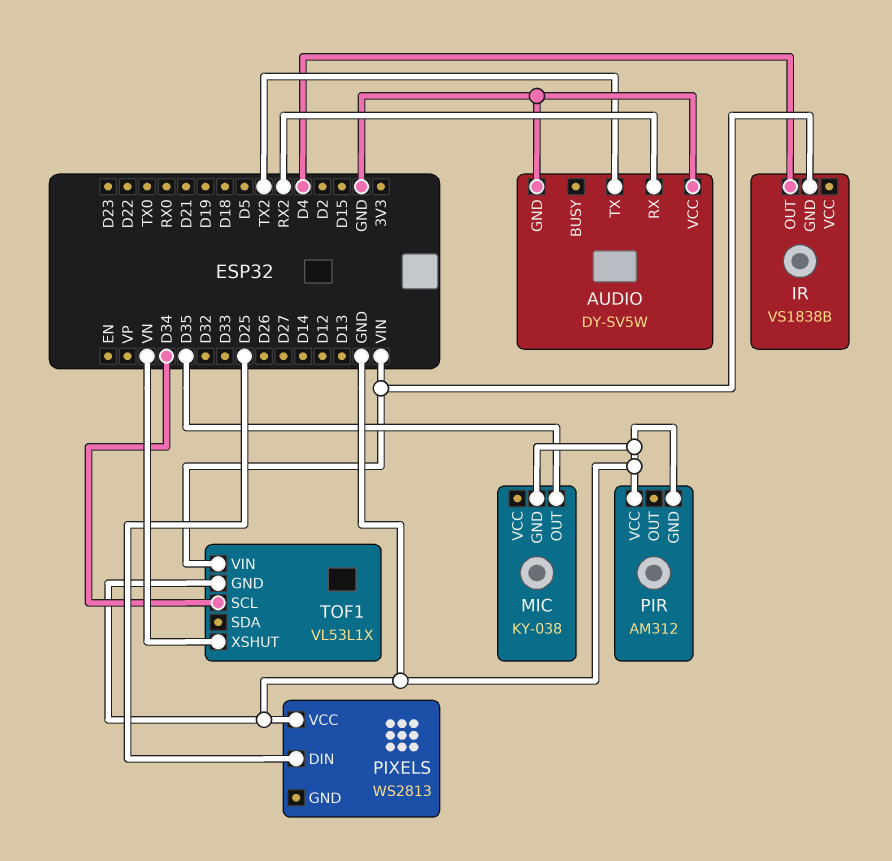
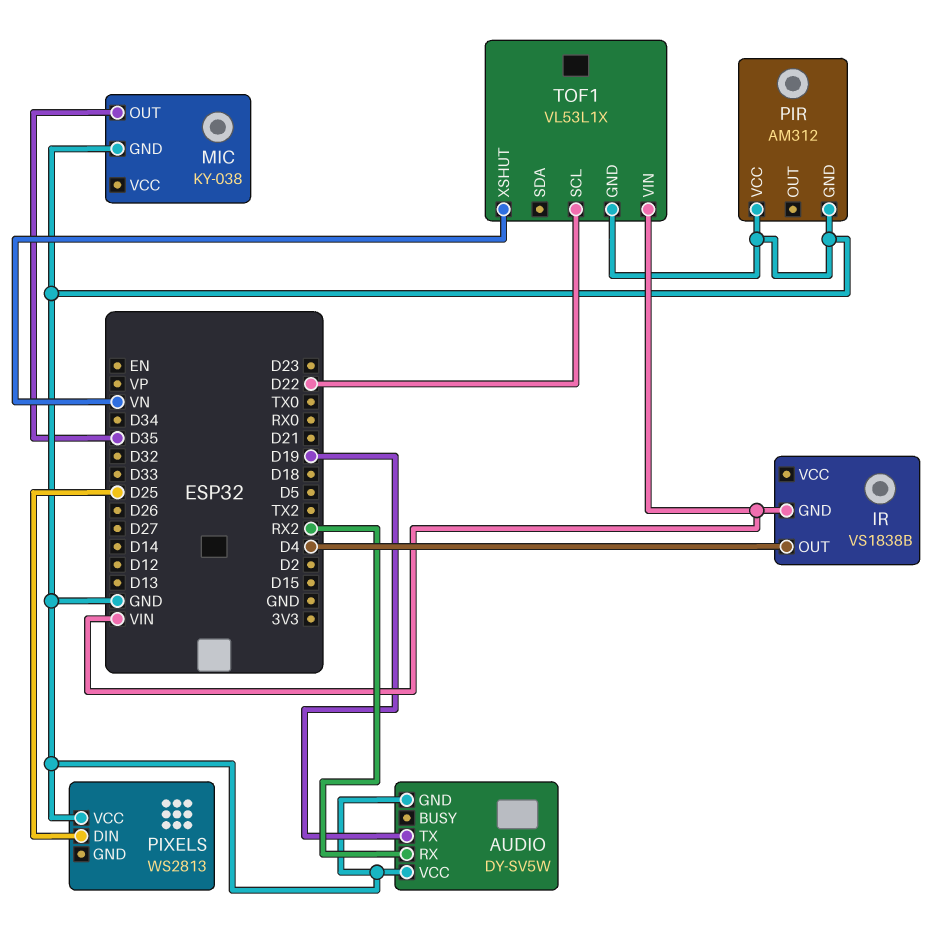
AUDIO pin TX: TX2 -> D19
TOF1 pin SCL: D34 -> D22

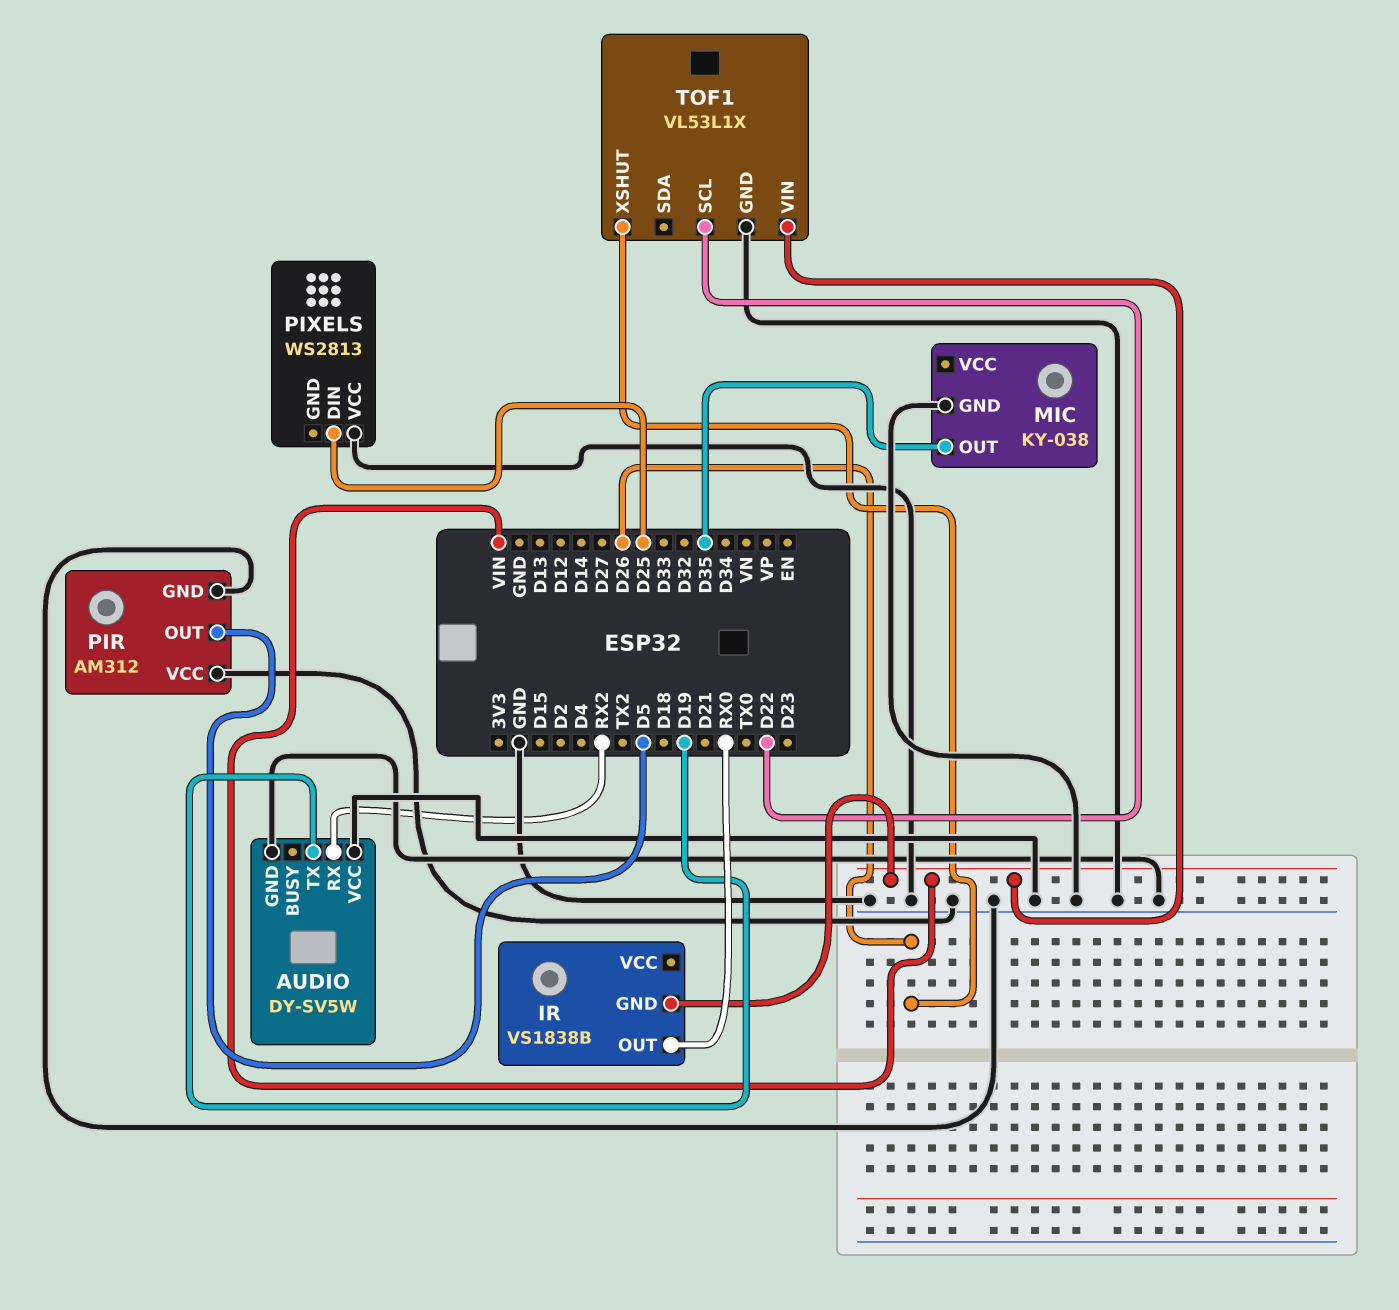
IR pin OUT: D4 -> RX0
PIR pin OUT: none -> D5
TOF1 pin XSHUT: VN -> D26

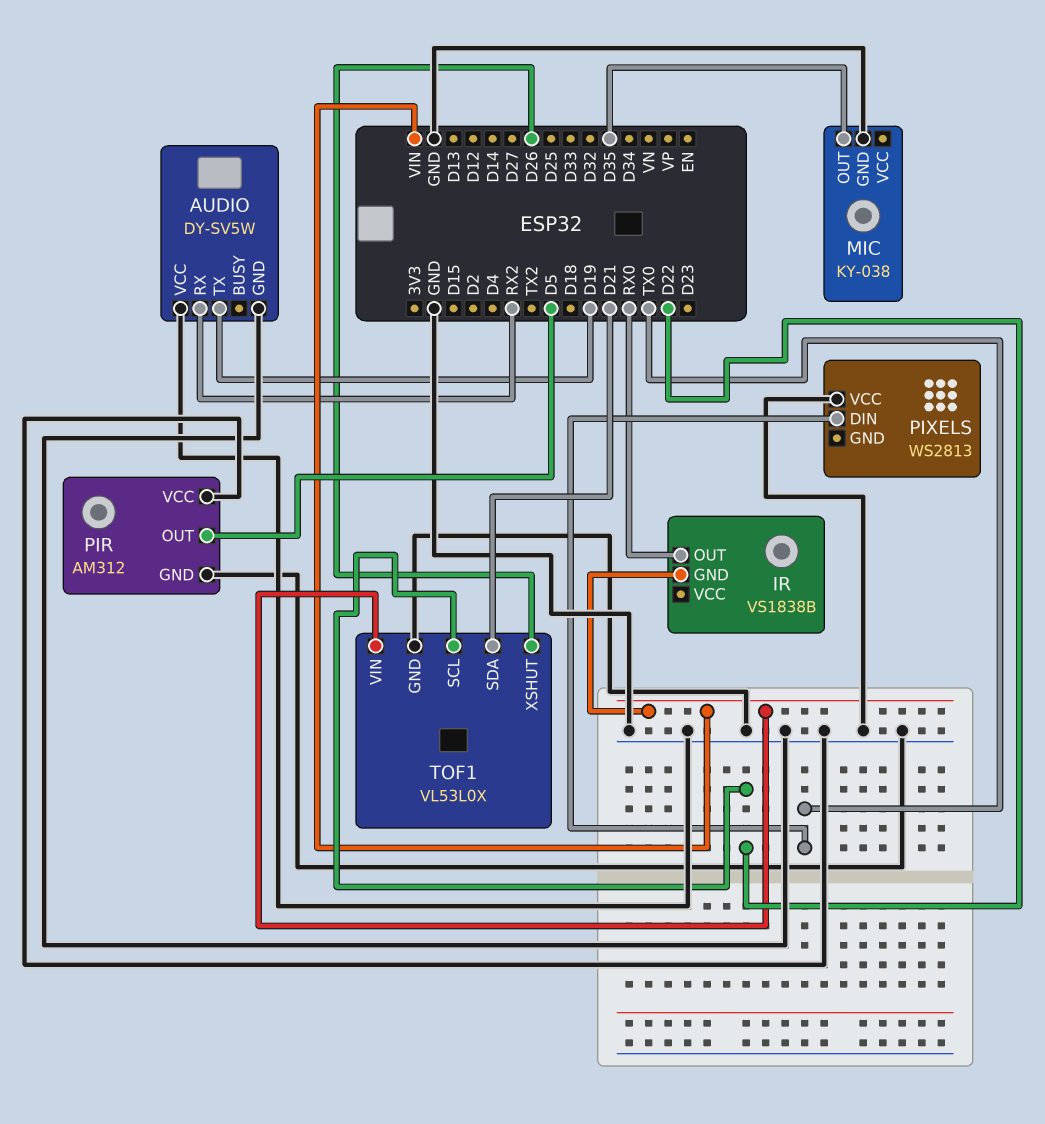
PIXELS pin DIN: D25 -> TX0
TOF1: VL53L1X -> VL53L0X
TOF1 pin SDA: none -> D21

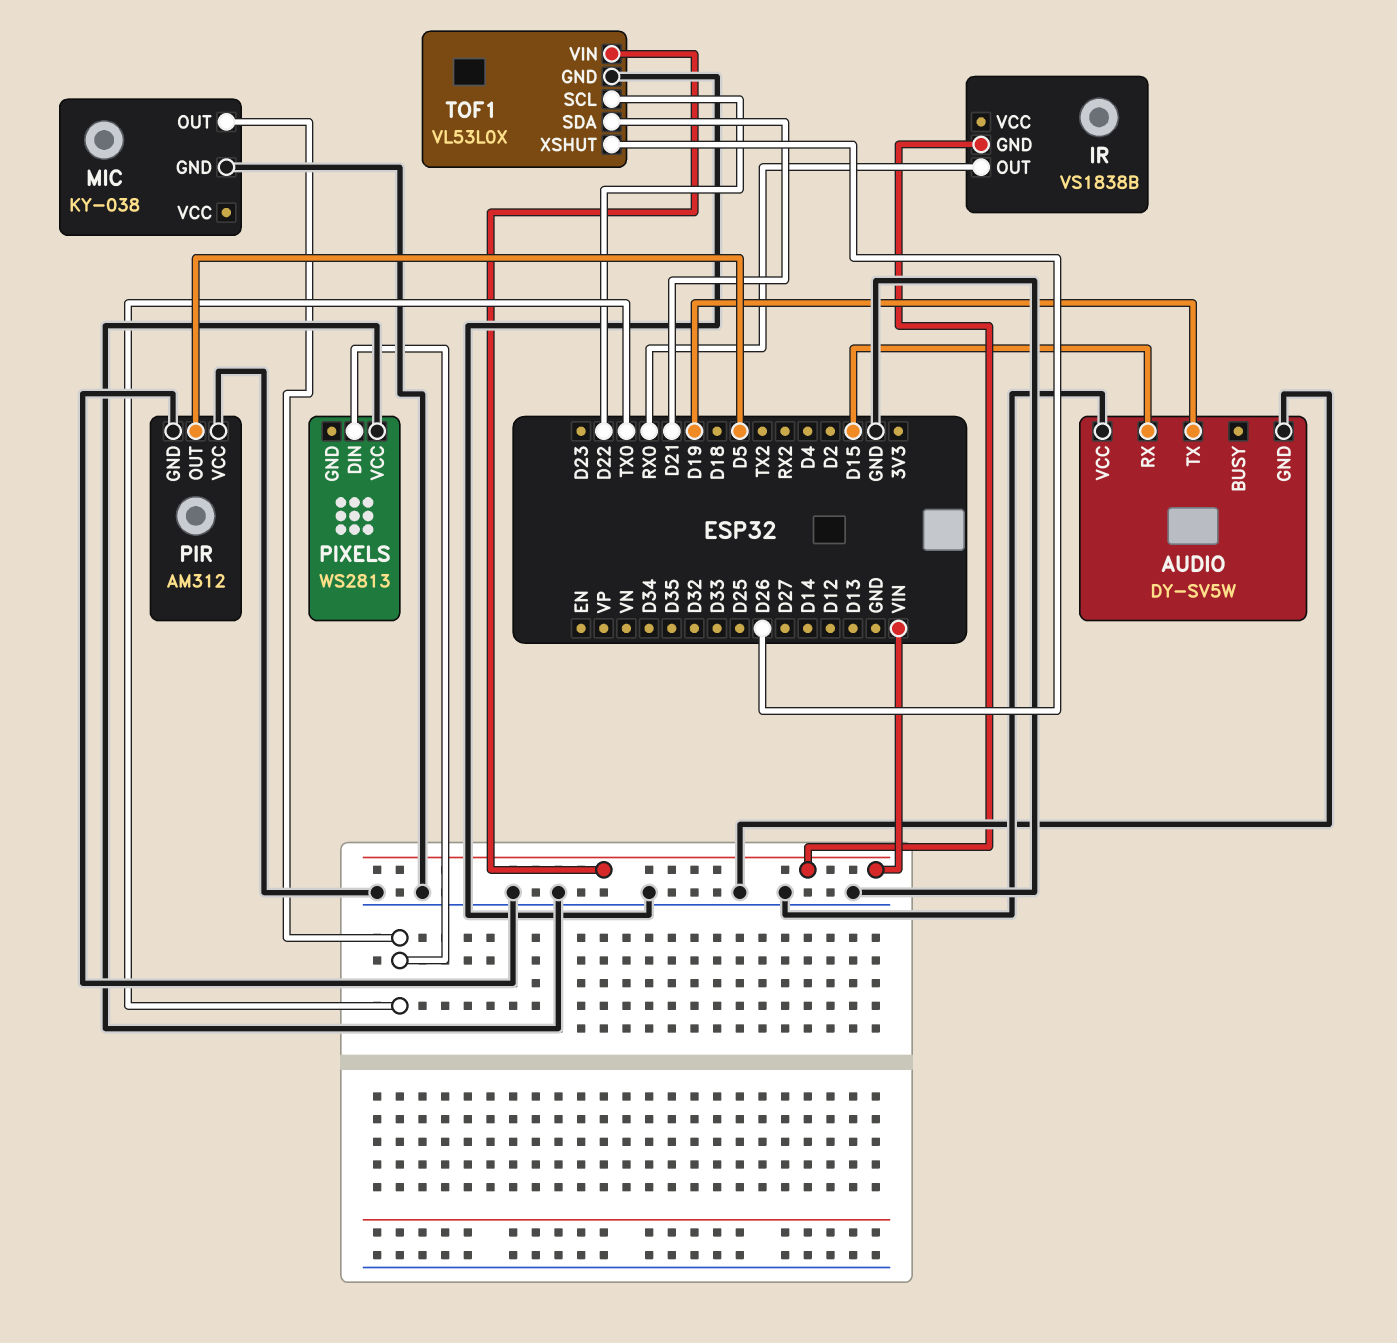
AUDIO pin RX: RX2 -> D15
MIC pin OUT: D35 -> TX0

